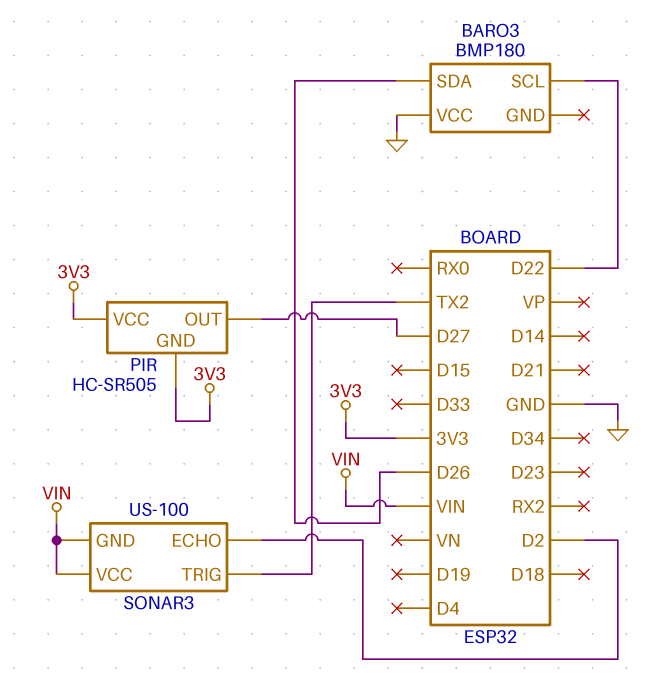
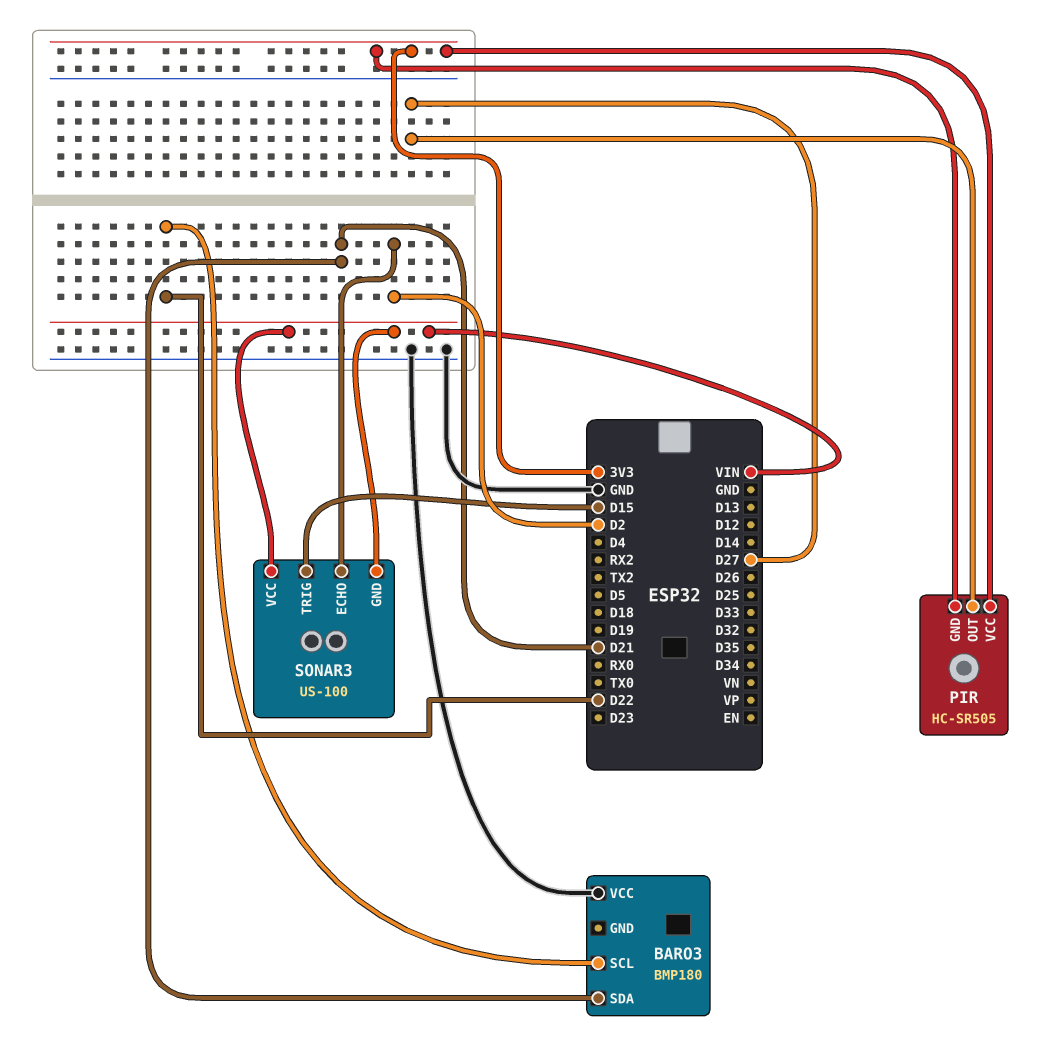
BARO3 pin SDA: D26 -> D21
SONAR3 pin TRIG: TX2 -> D15

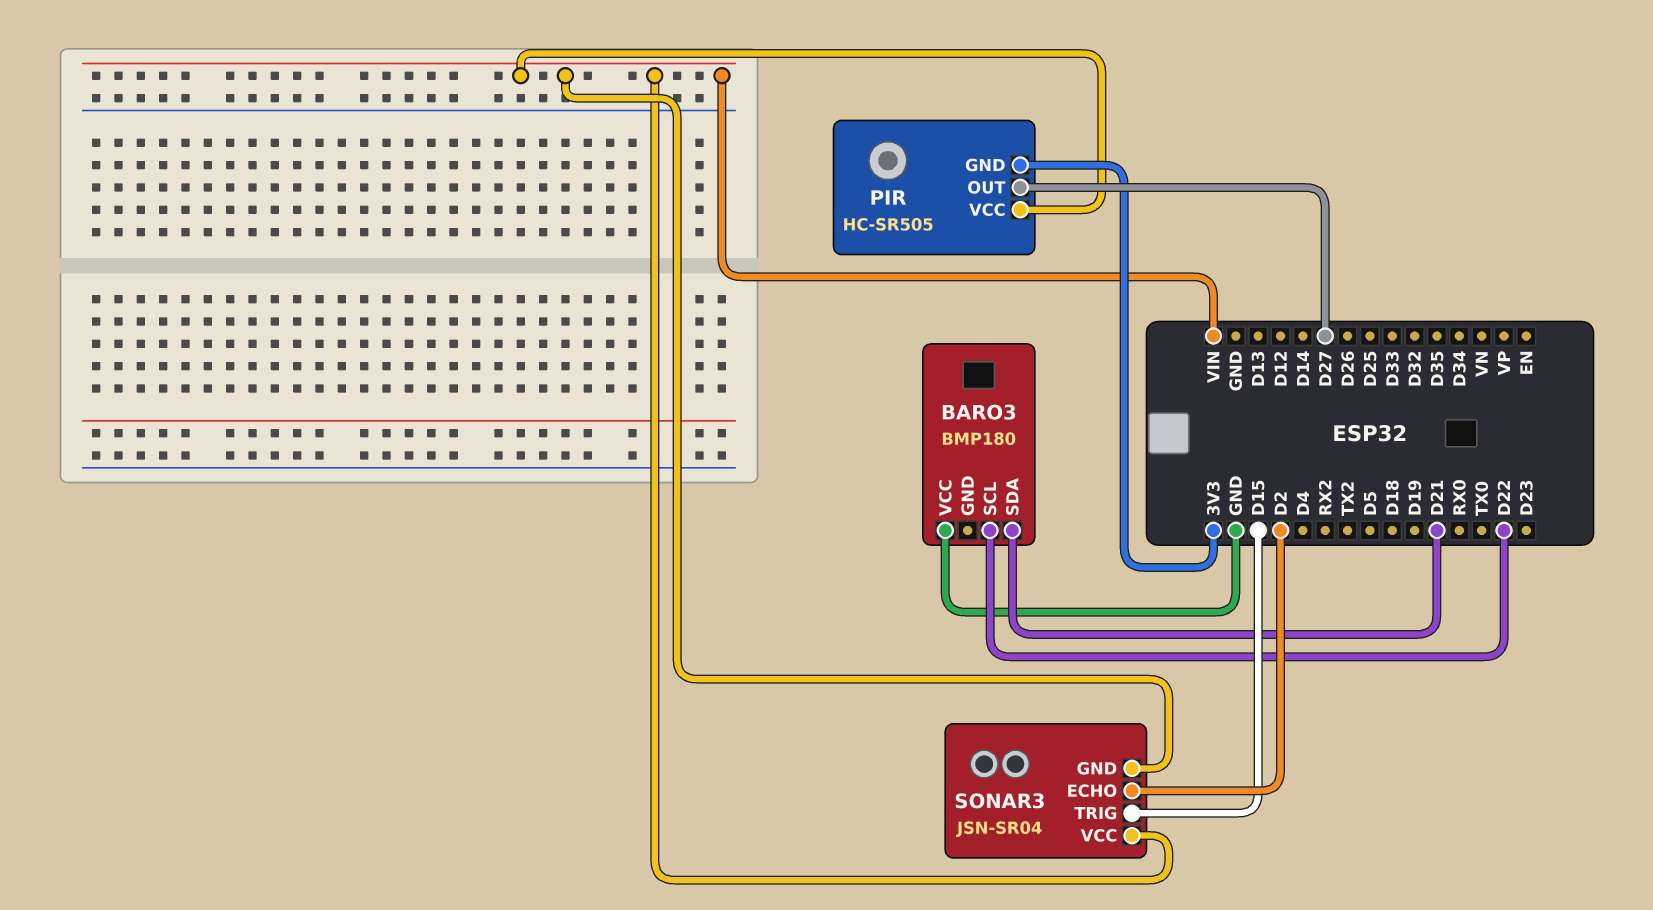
PIR pin VCC: 3V3 -> VIN
SONAR3: US-100 -> JSN-SR04

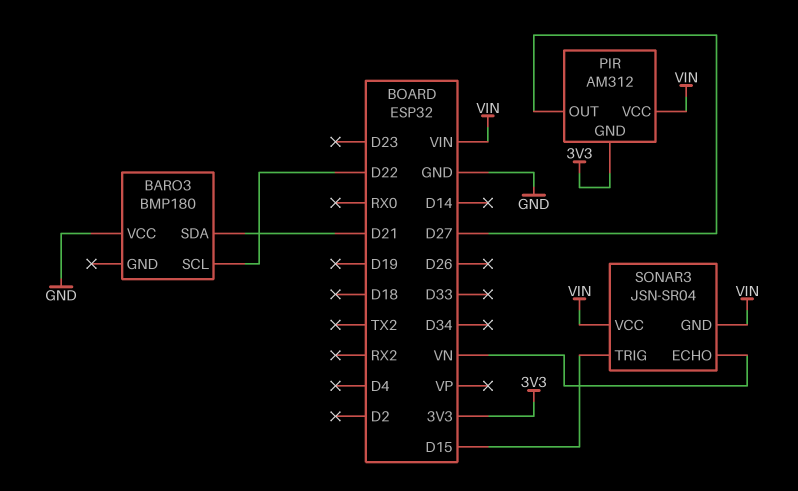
PIR: HC-SR505 -> AM312
SONAR3 pin ECHO: D2 -> VN

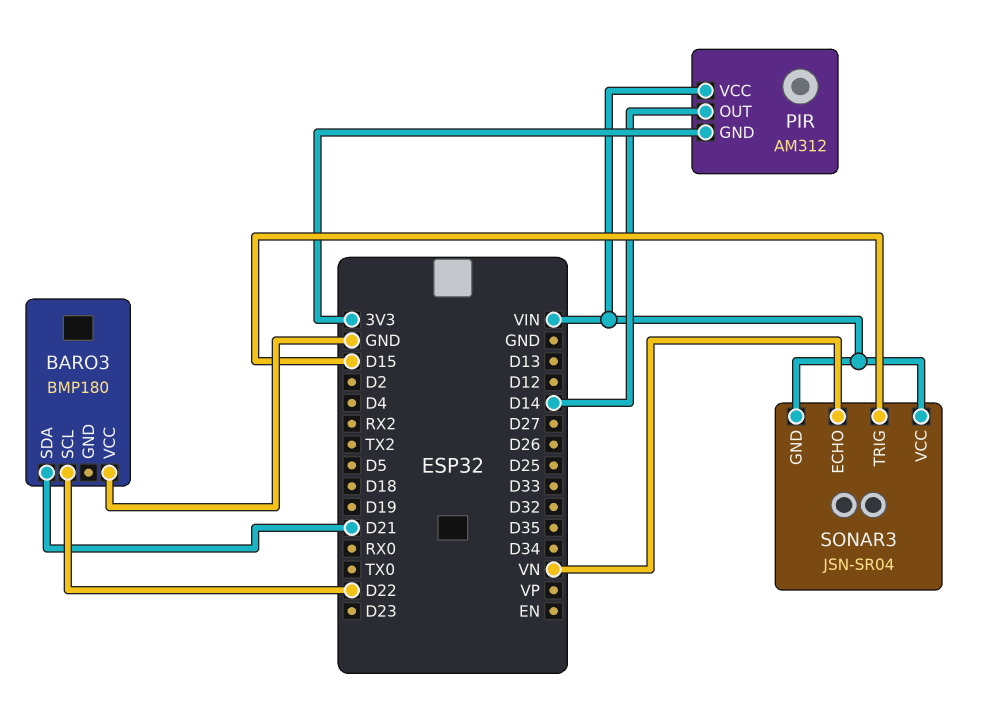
PIR pin OUT: D27 -> D14

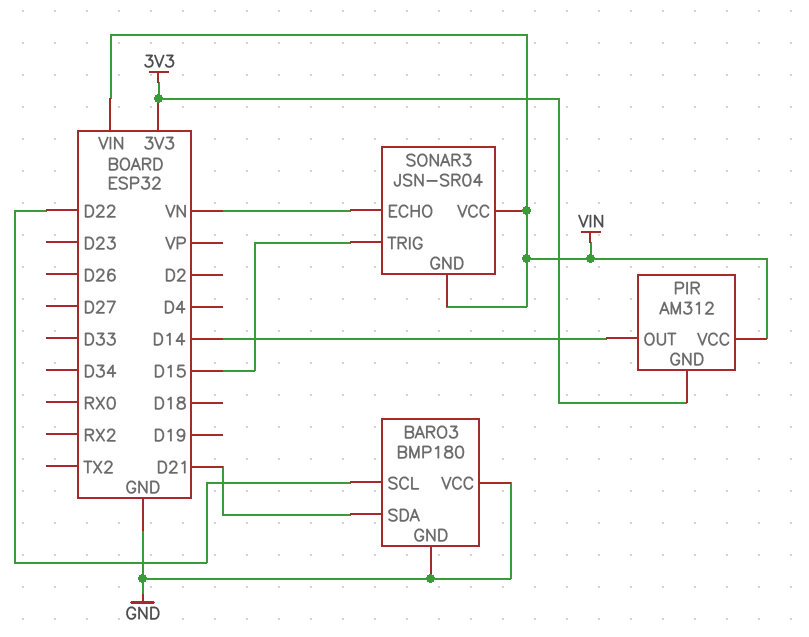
BARO3 pin GND: none -> GND

